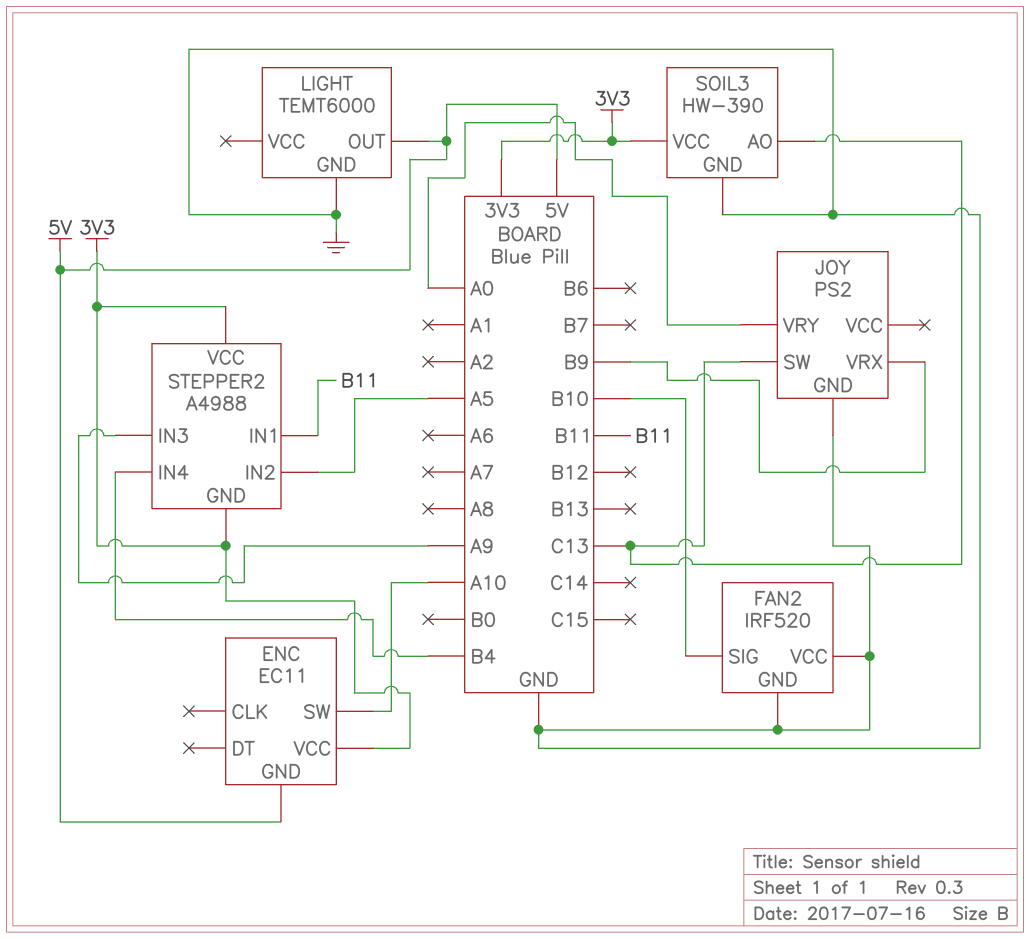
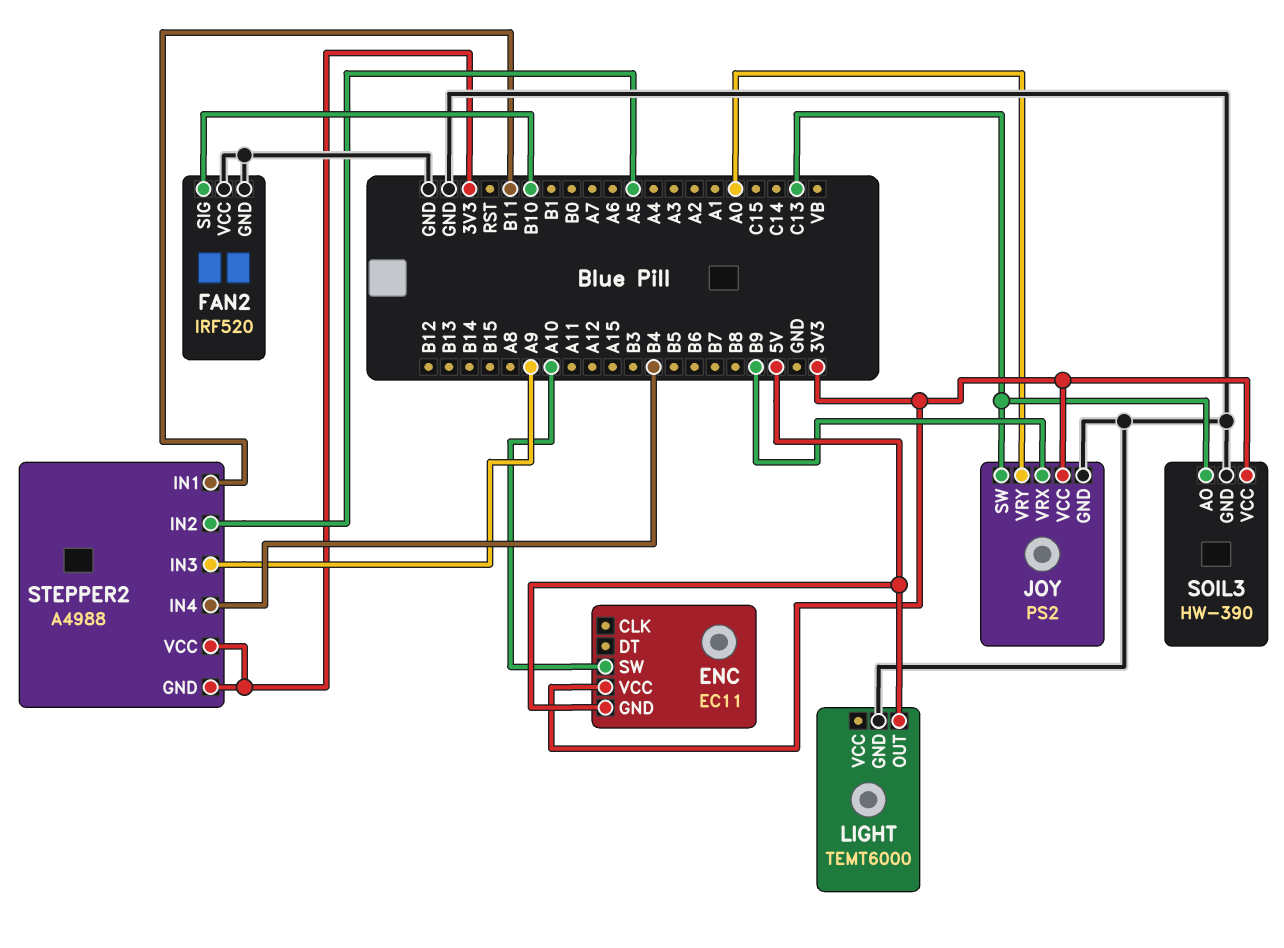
JOY pin VCC: none -> 3V3

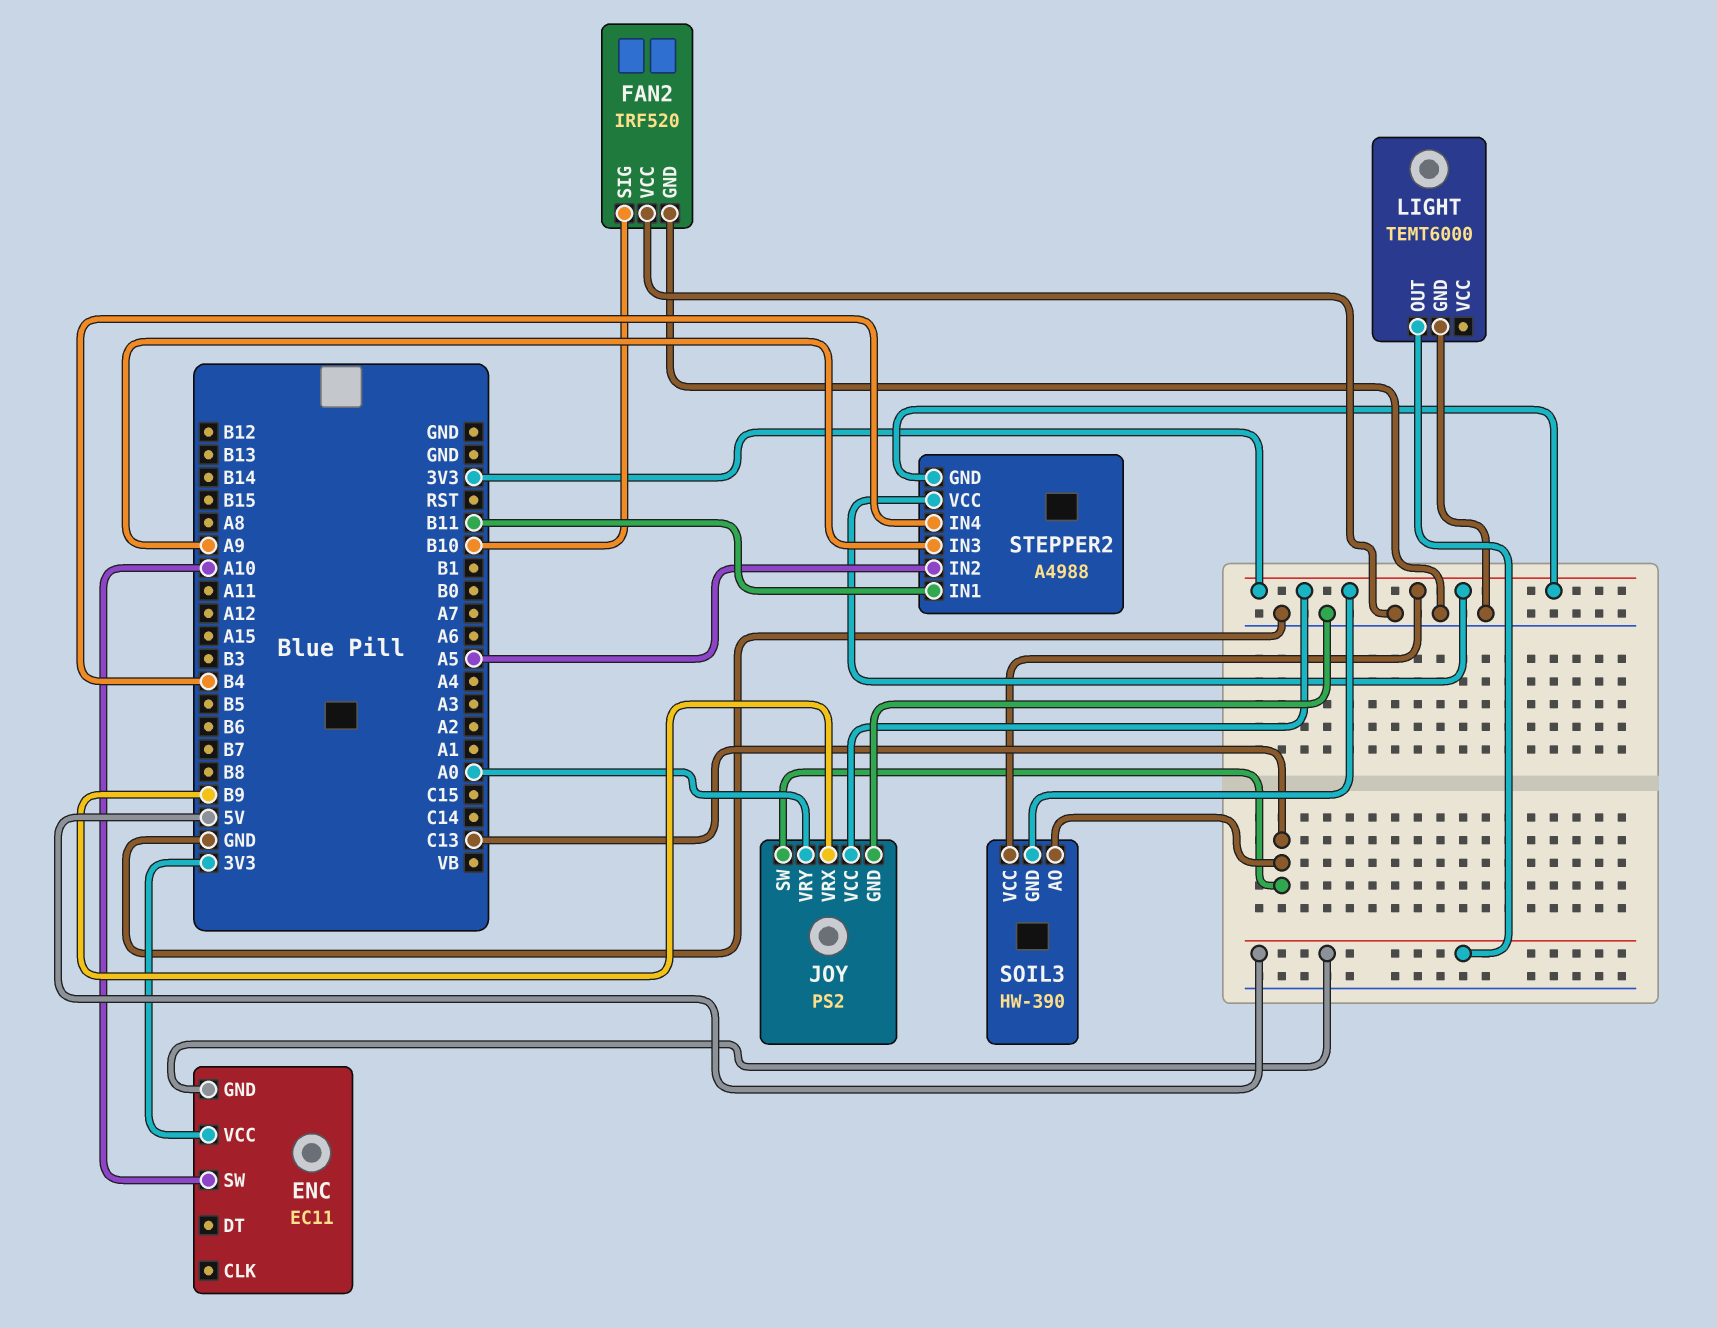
SOIL3 pin GND: GND -> 3V3

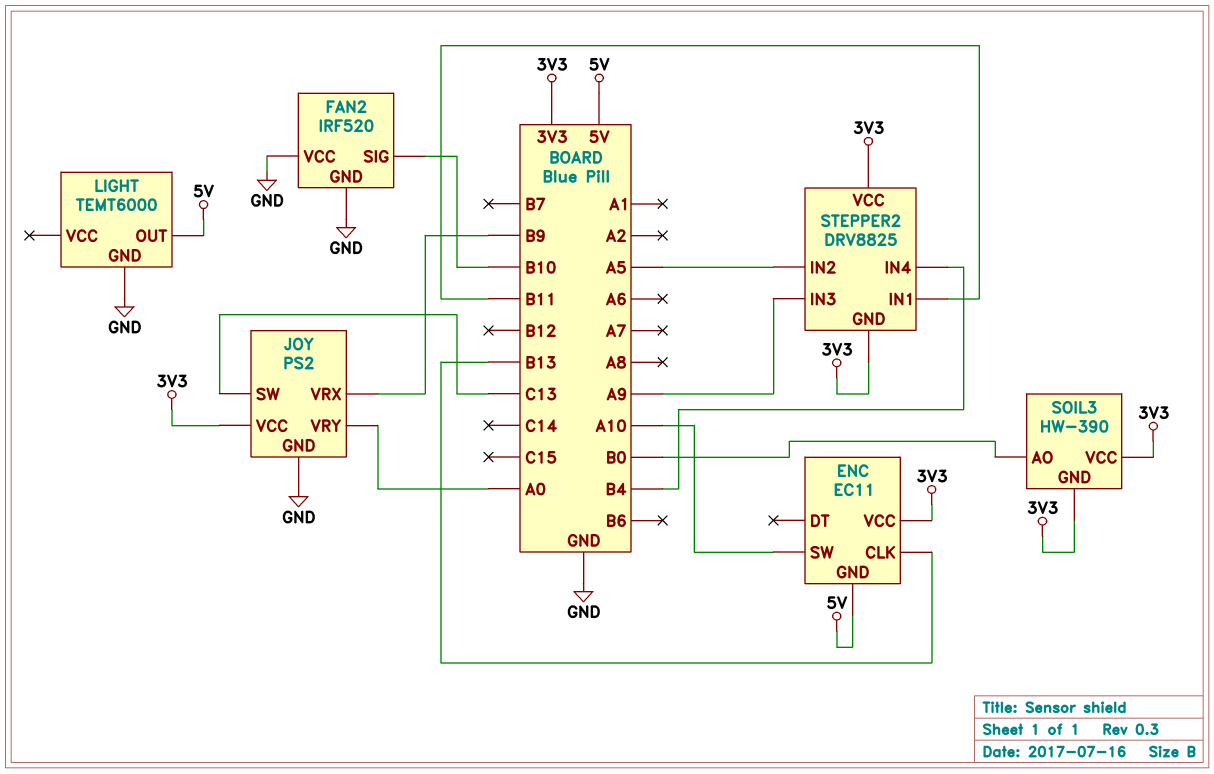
ENC pin CLK: none -> B13
SOIL3 pin AO: C13 -> B0
STEPPER2: A4988 -> DRV8825

